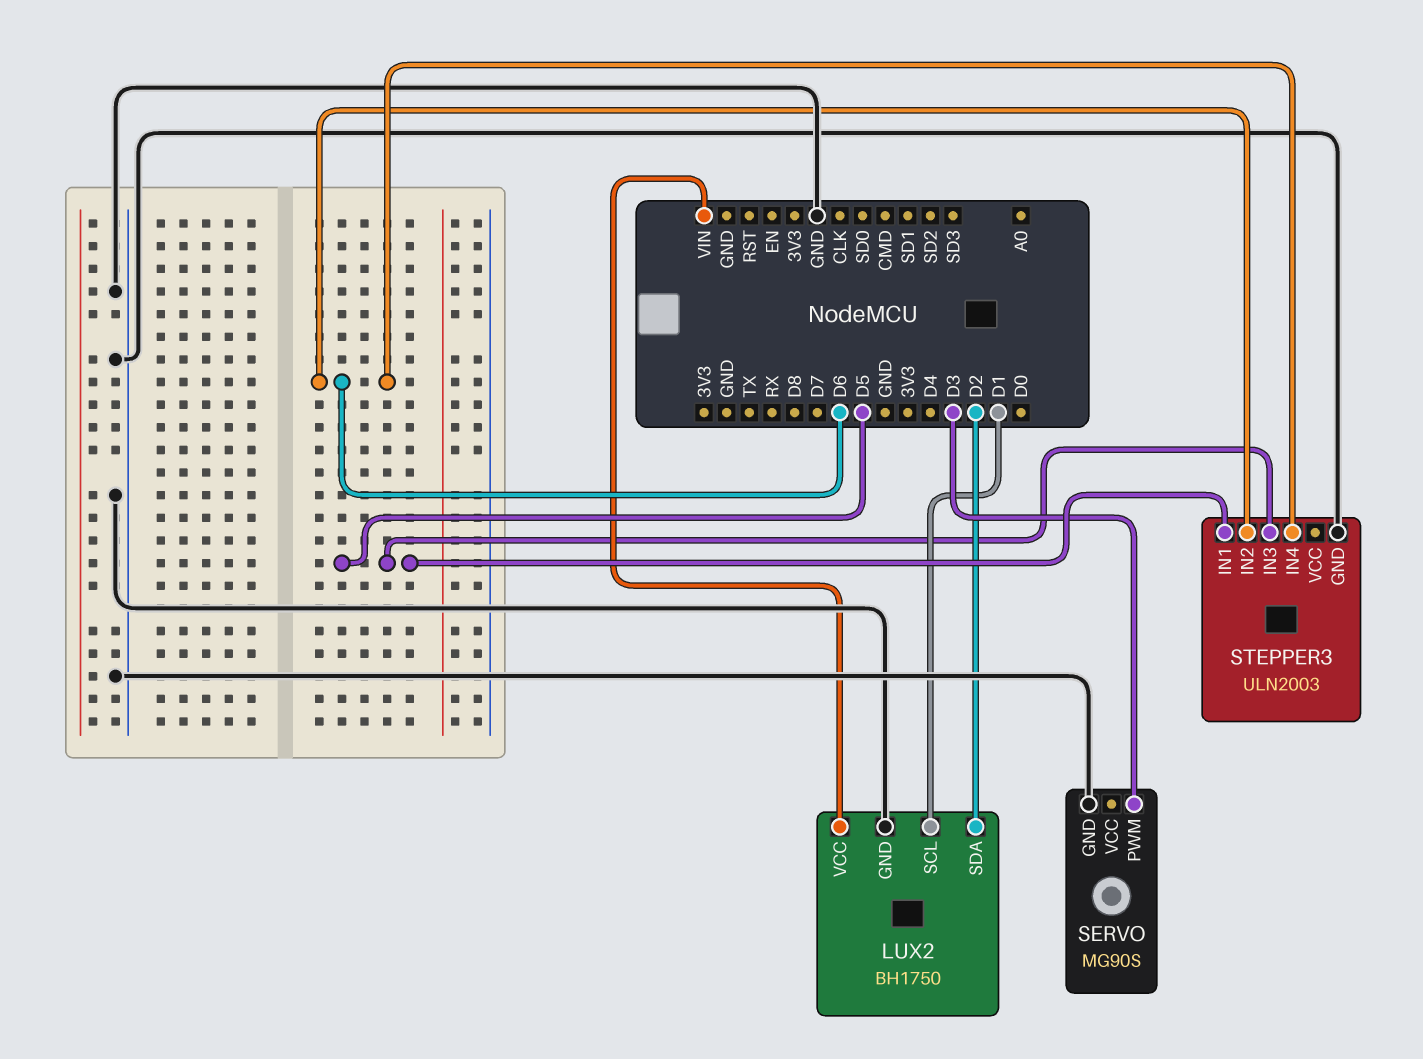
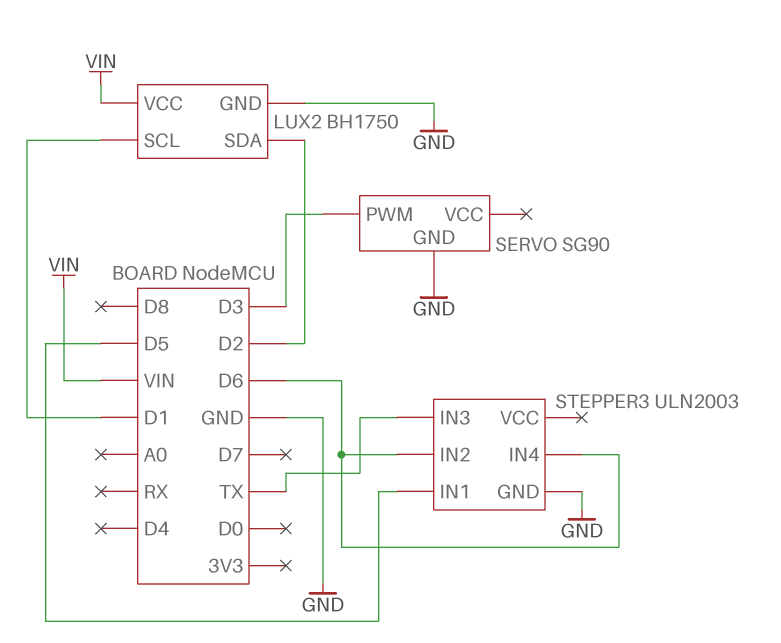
SERVO: MG90S -> SG90
STEPPER3 pin IN3: D5 -> TX

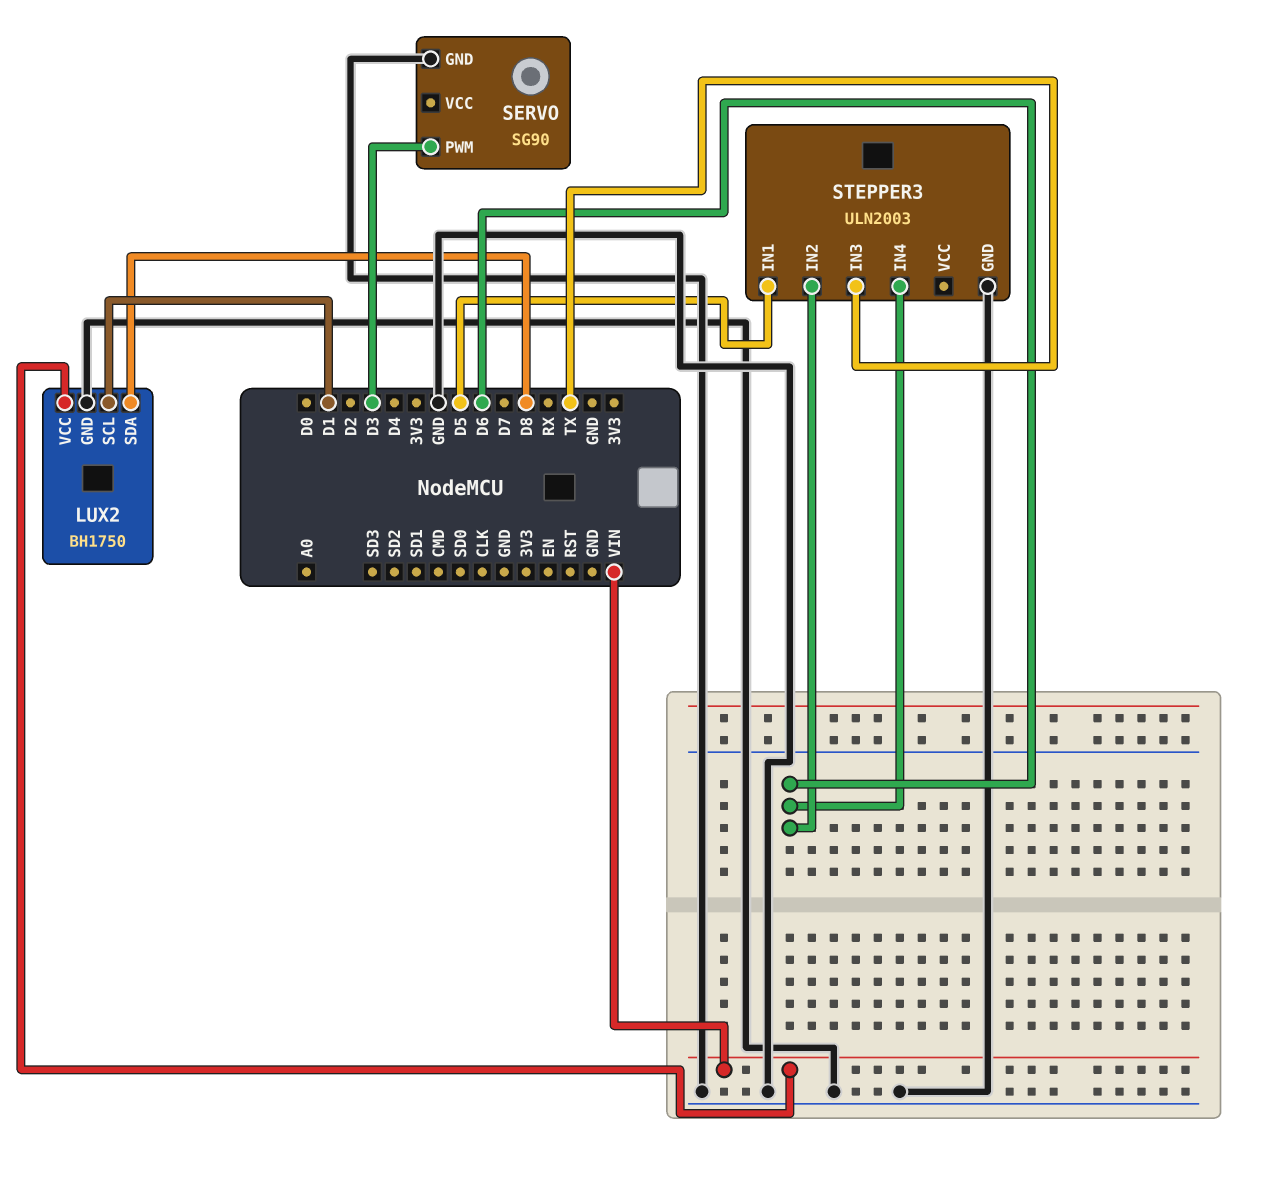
LUX2 pin SDA: D2 -> D8

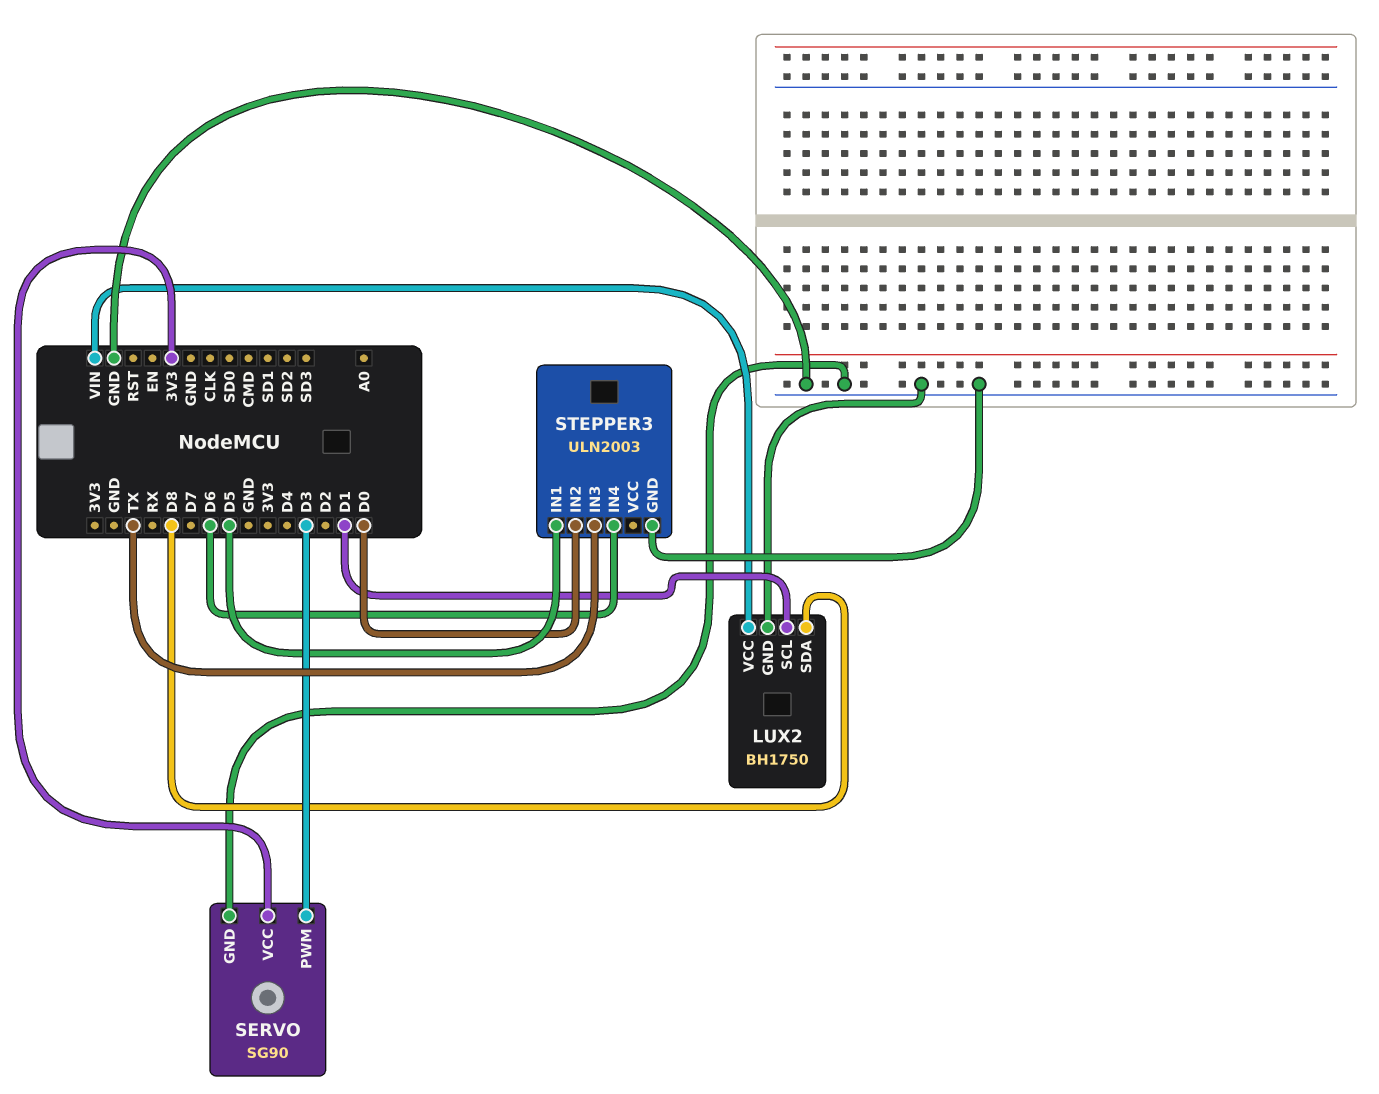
SERVO pin VCC: none -> 3V3
STEPPER3 pin IN2: D6 -> D0

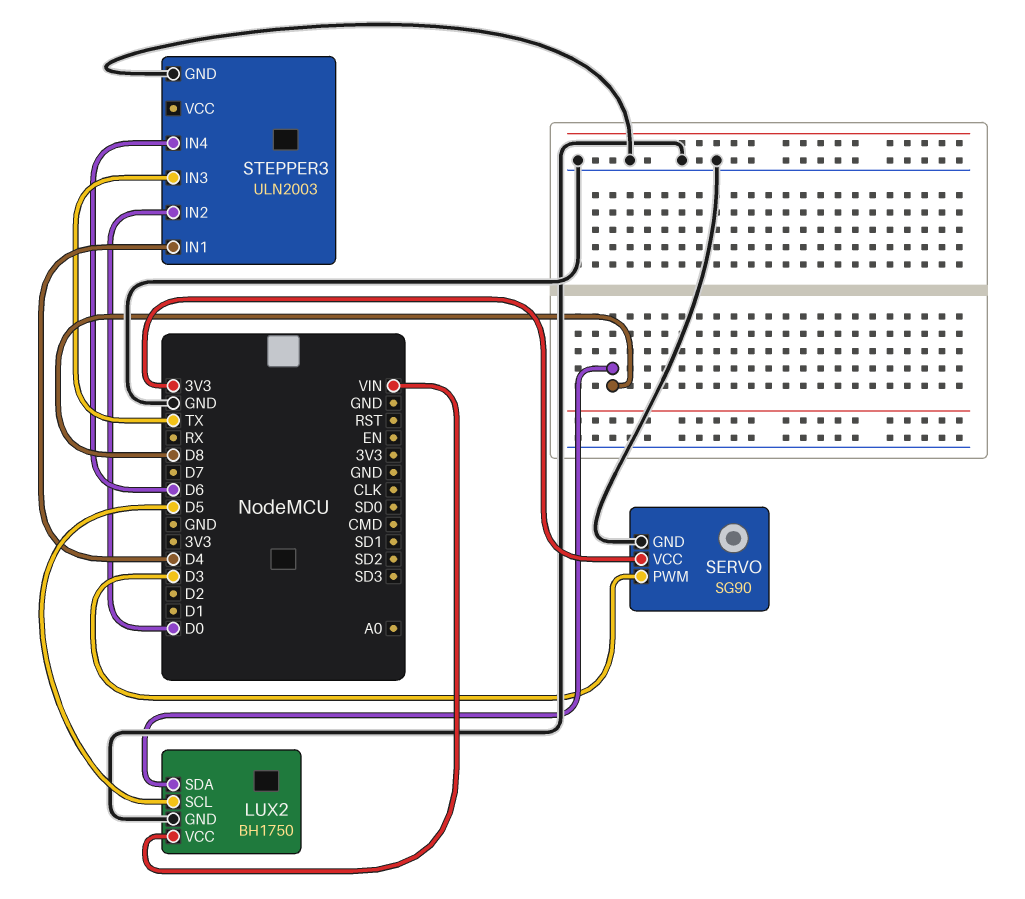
LUX2 pin SCL: D1 -> D5
STEPPER3 pin IN1: D5 -> D4

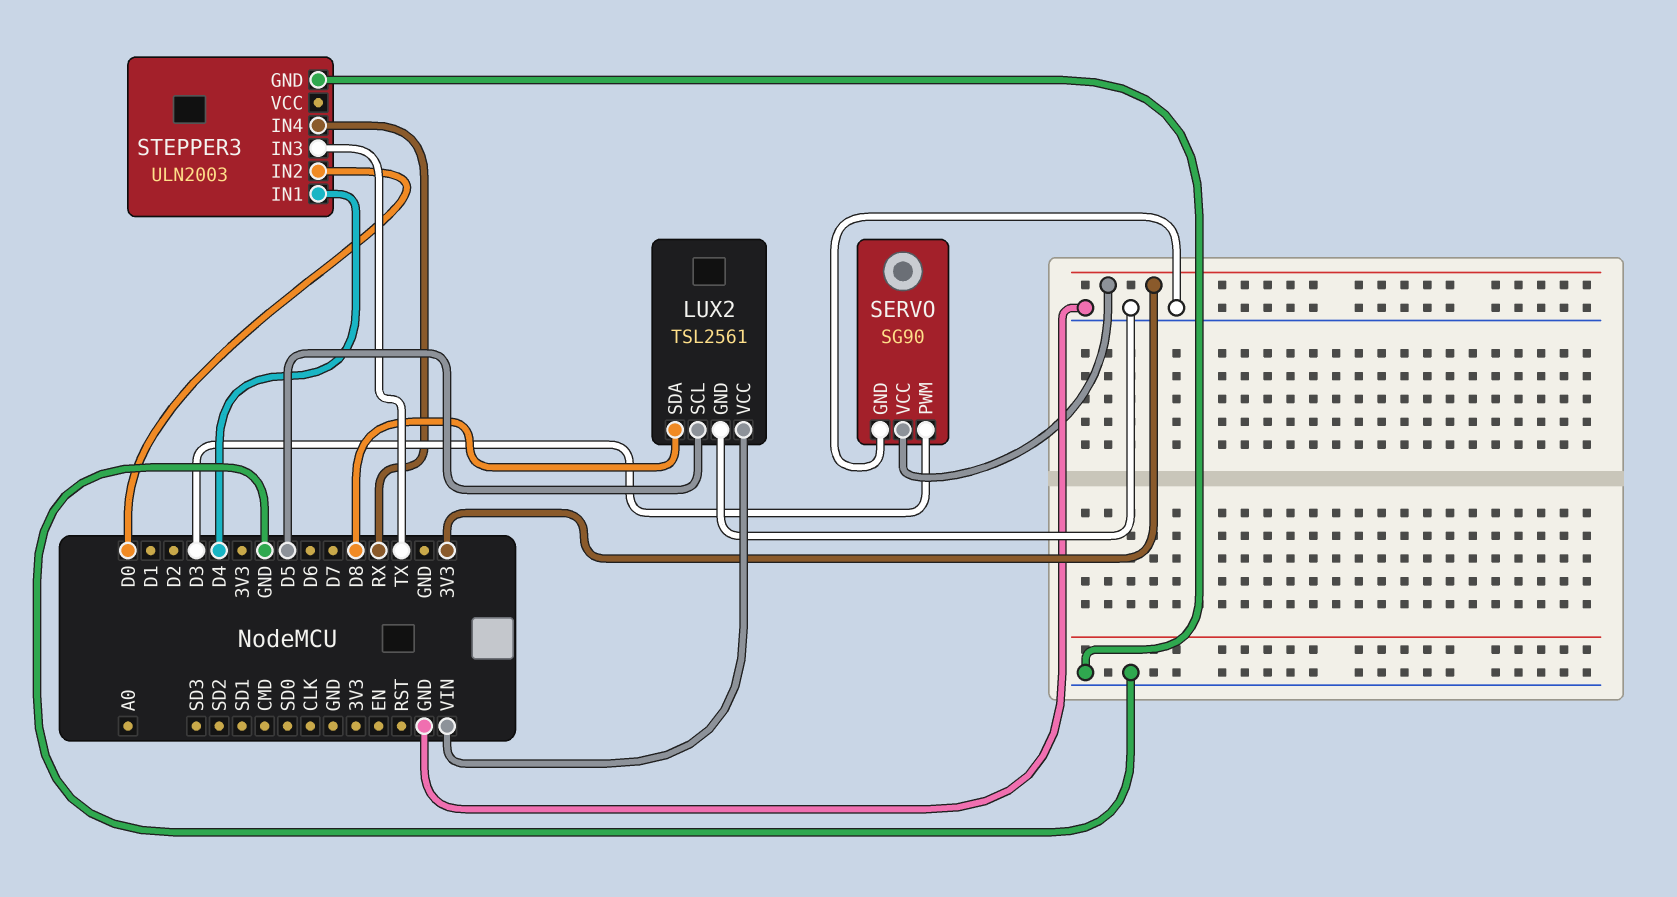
LUX2: BH1750 -> TSL2561
STEPPER3 pin IN4: D6 -> RX

